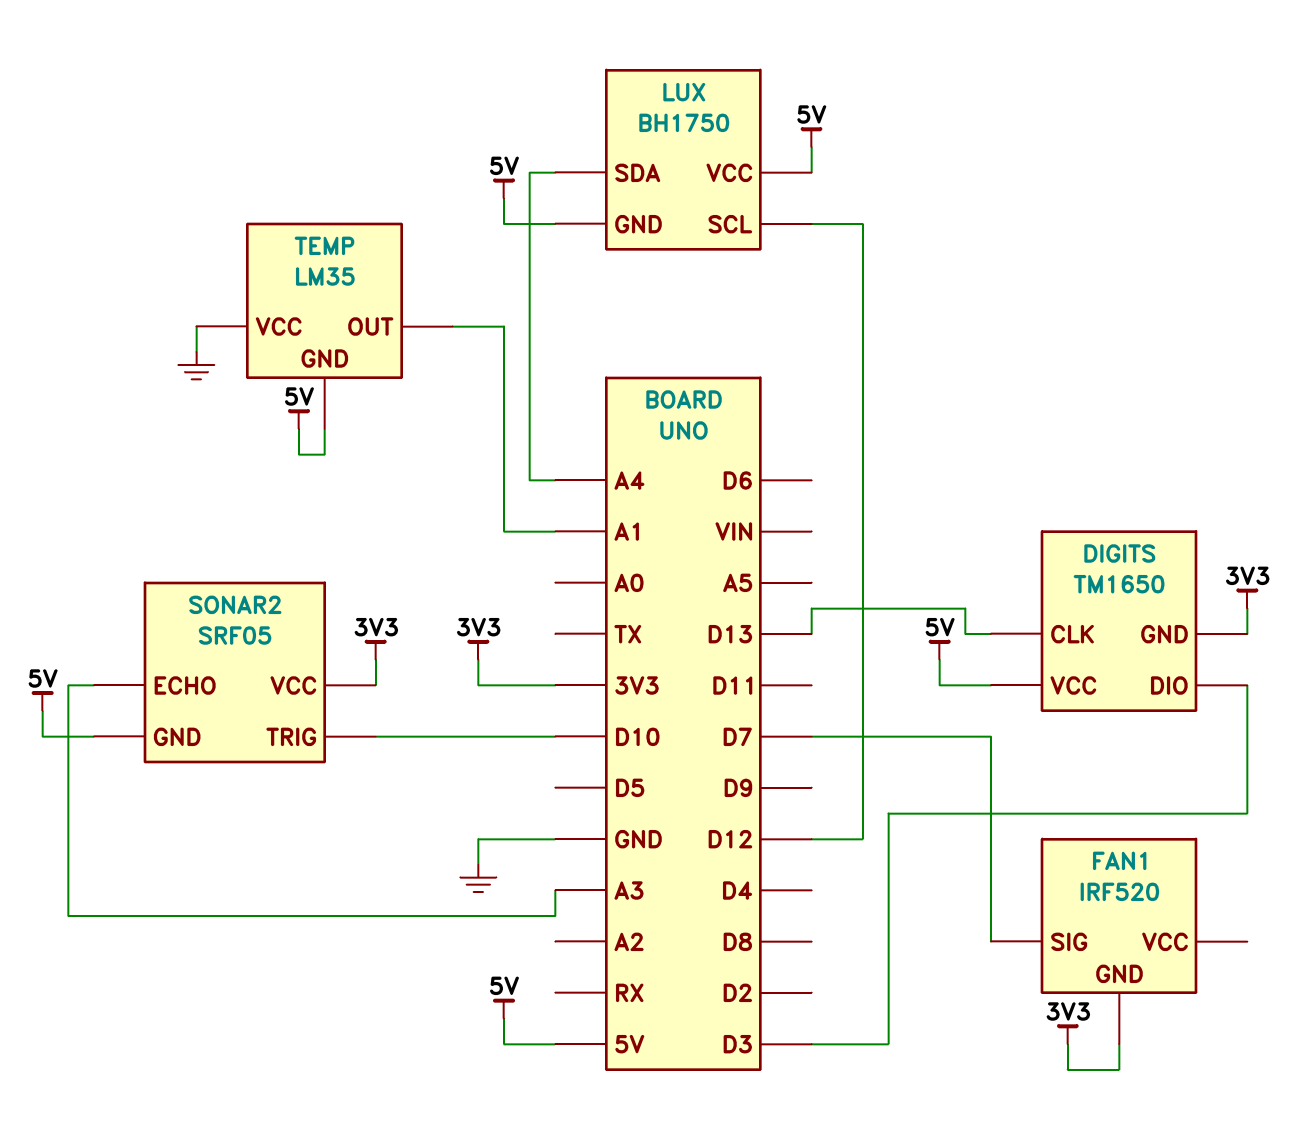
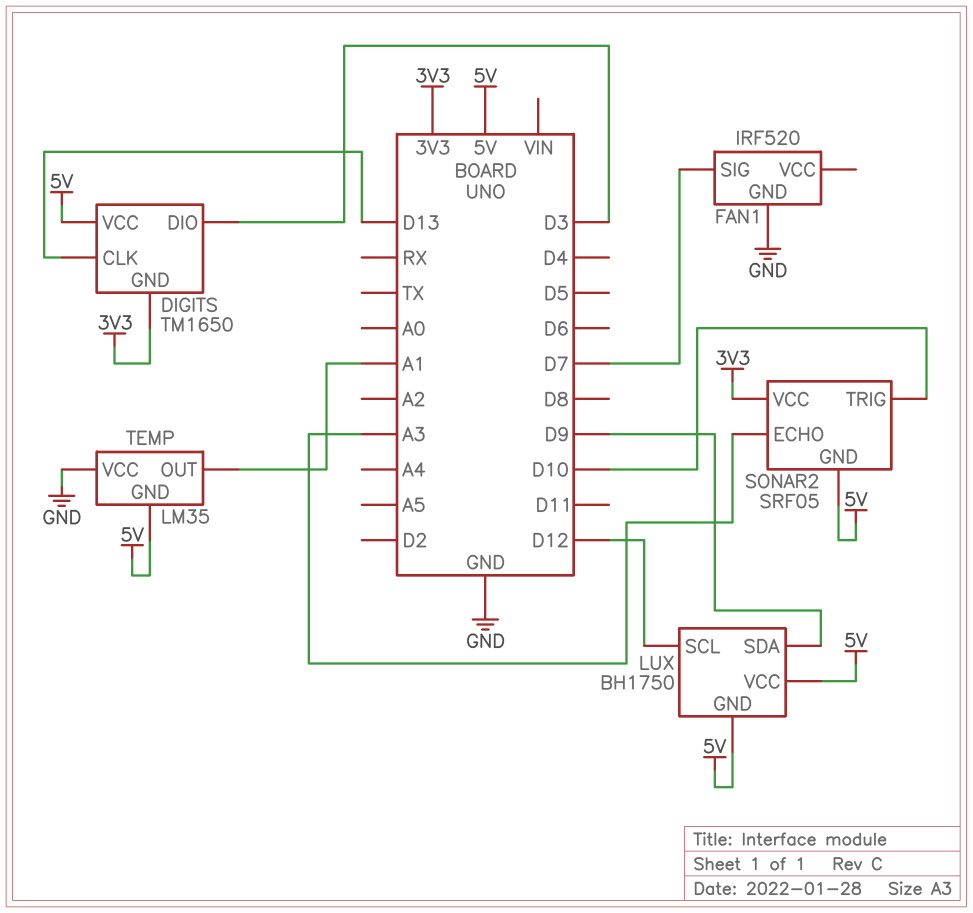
FAN1 pin GND: 3V3 -> GND
LUX pin SDA: A4 -> D9

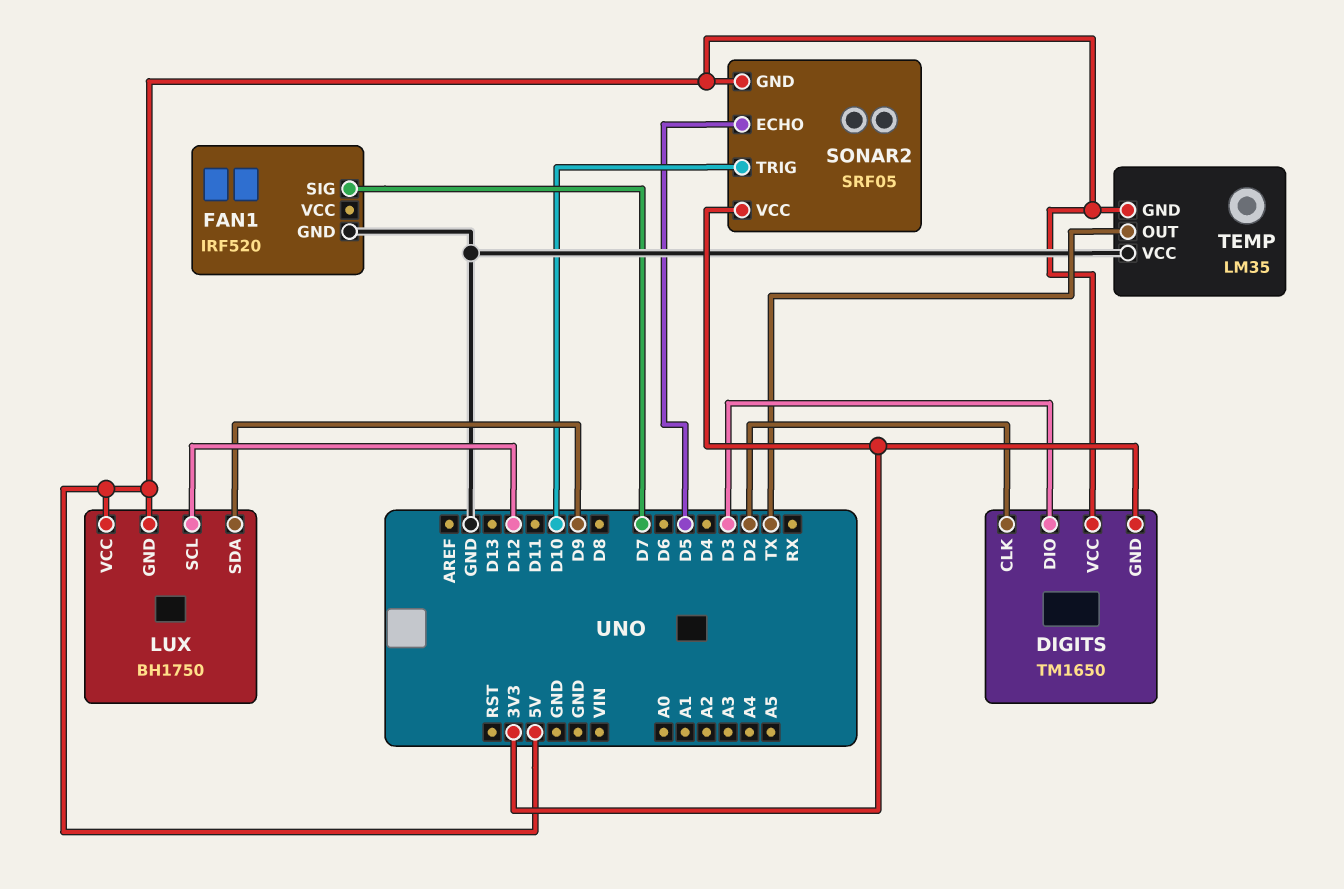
DIGITS pin CLK: D13 -> D2
SONAR2 pin ECHO: A3 -> D5
TEMP pin OUT: A1 -> TX

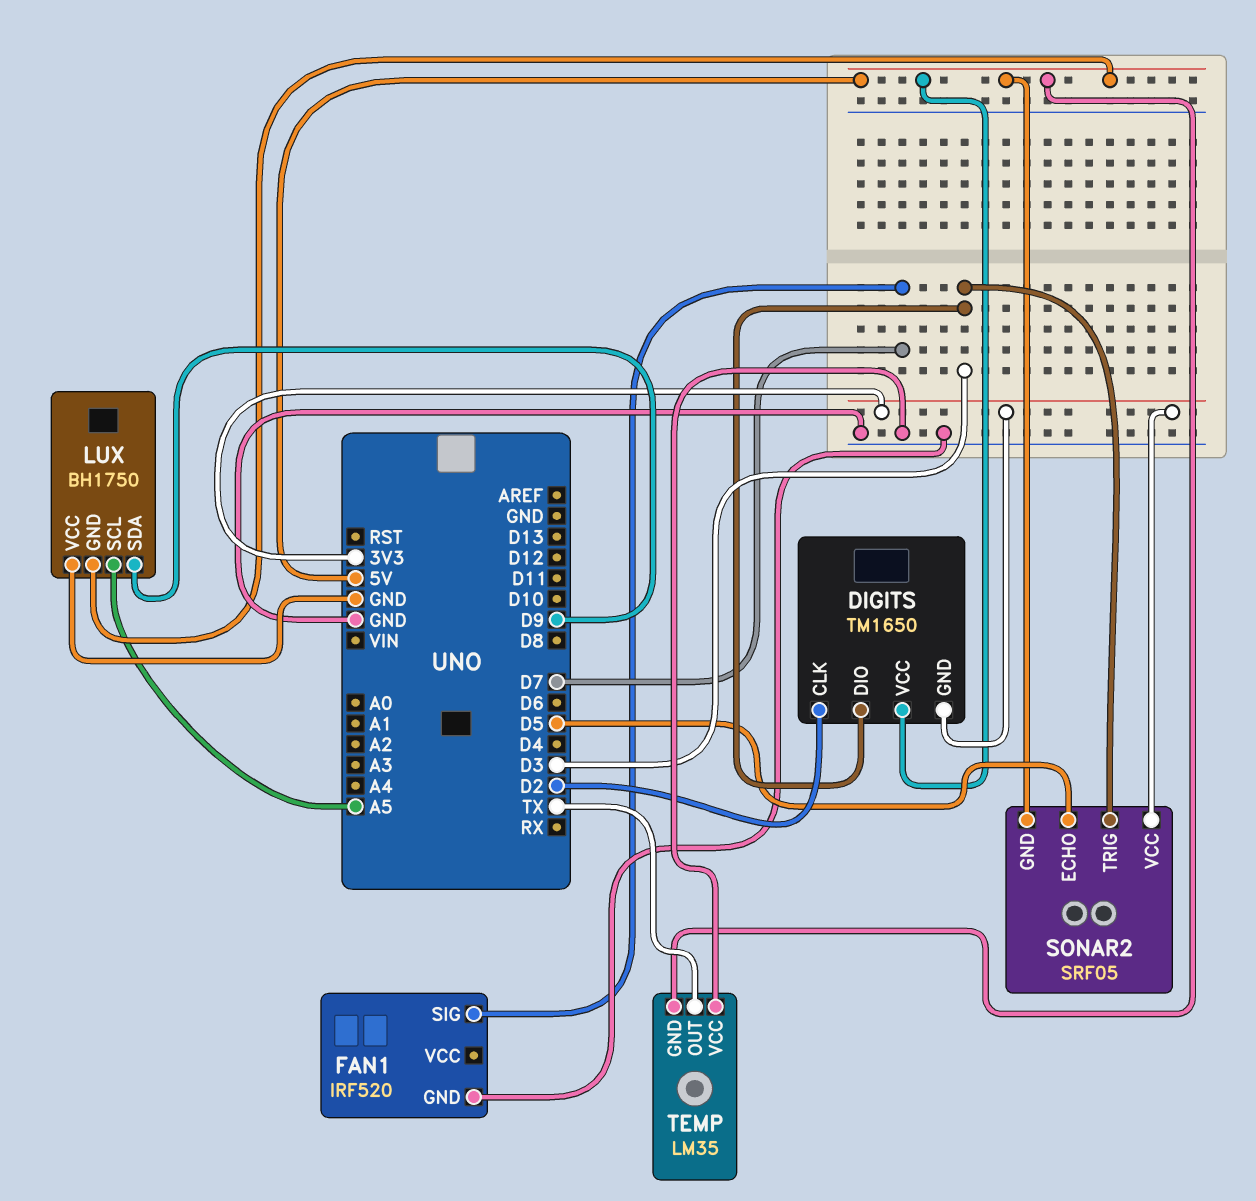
LUX pin SCL: D12 -> A5
LUX pin VCC: 5V -> GND
SONAR2 pin TRIG: D10 -> D3

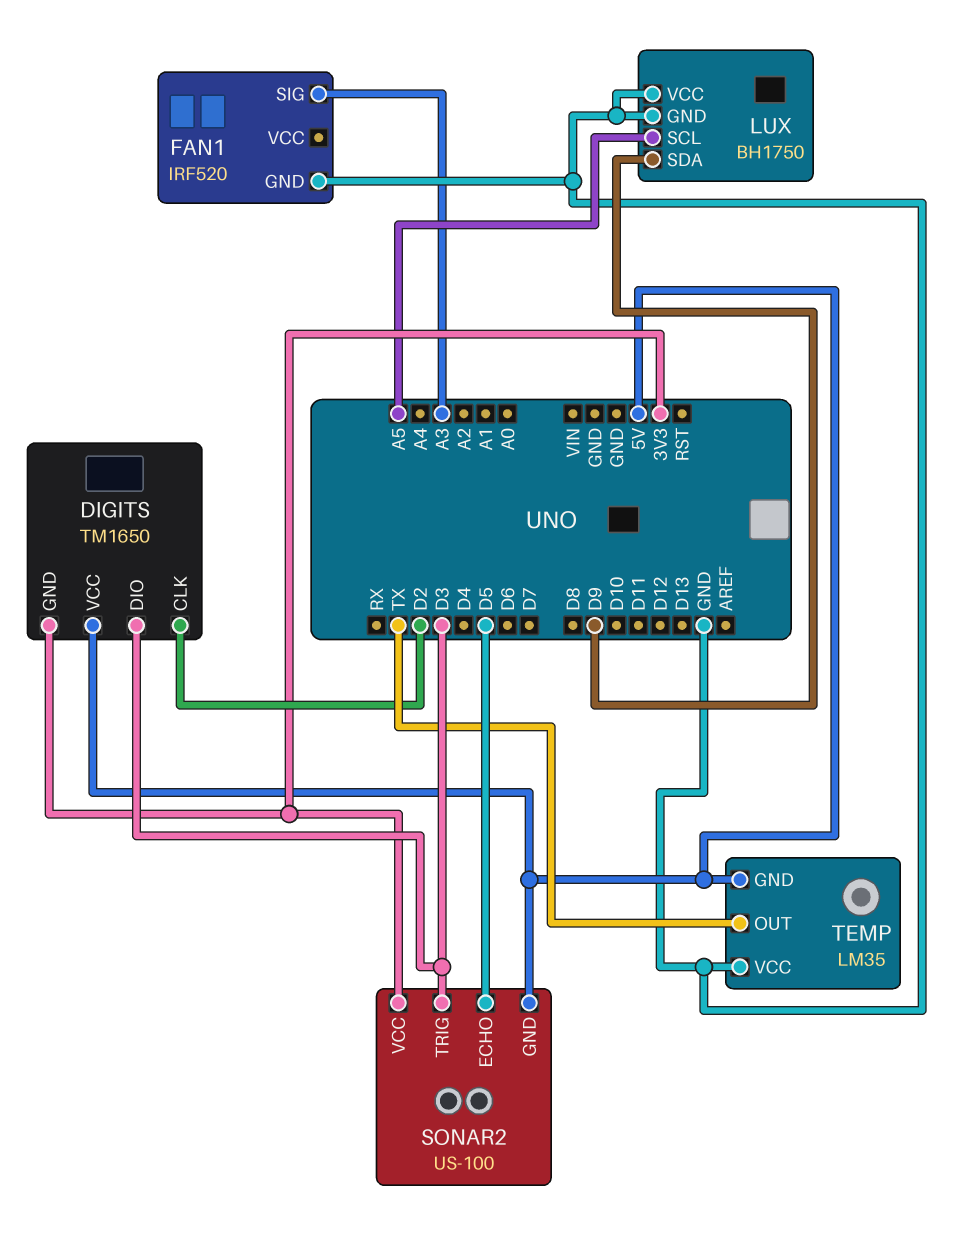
FAN1 pin SIG: D7 -> A3
LUX pin GND: 5V -> GND
SONAR2: SRF05 -> US-100

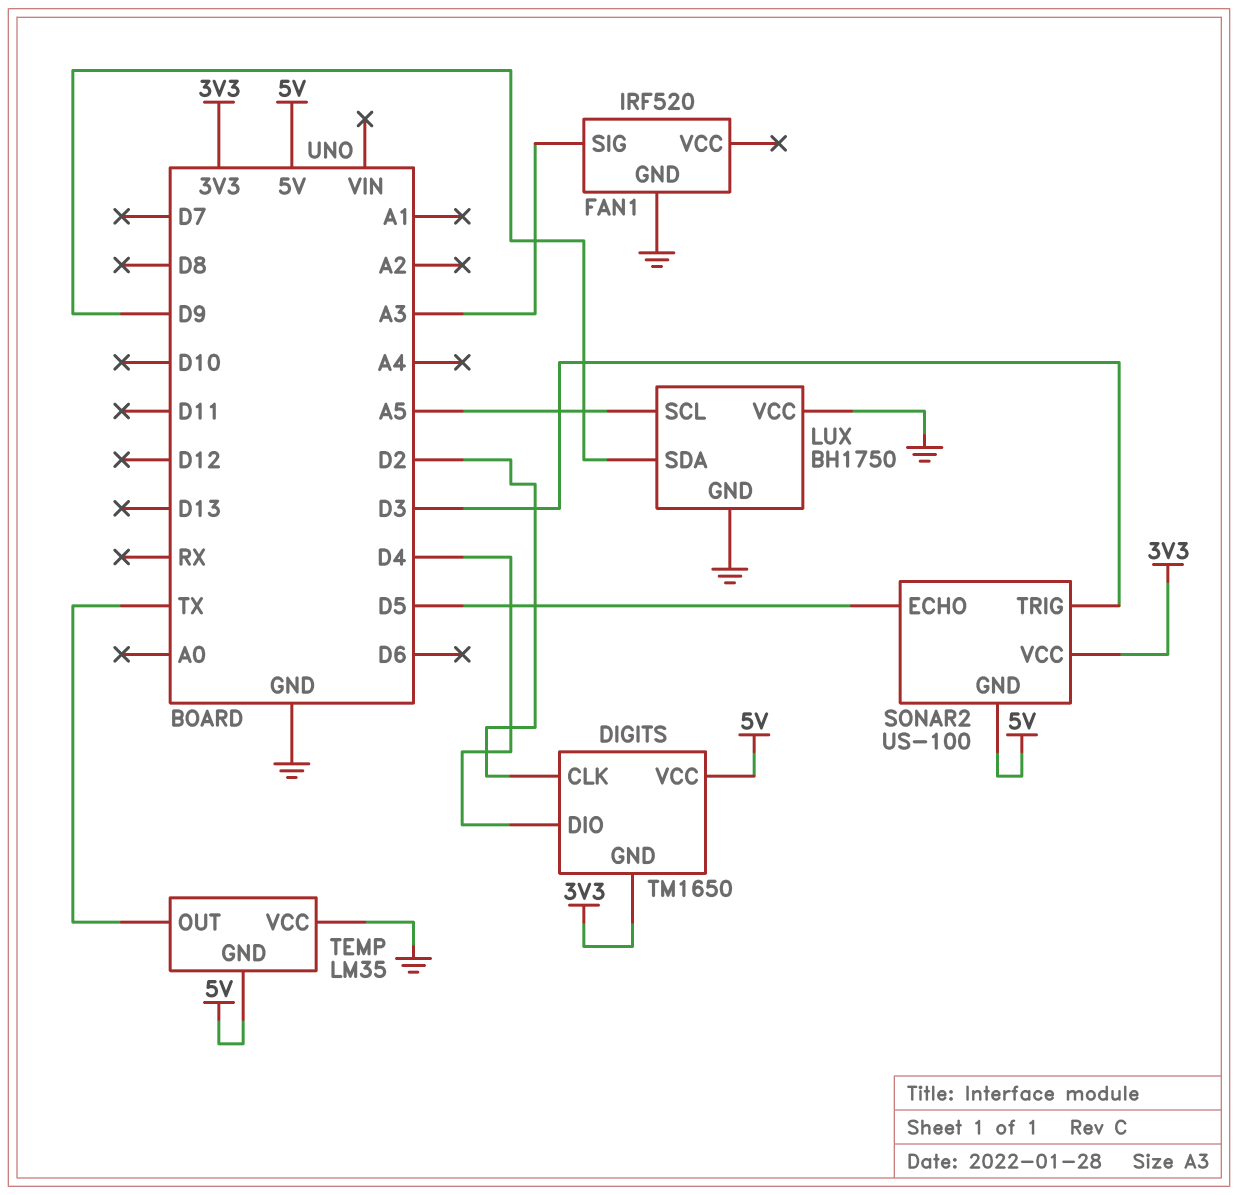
DIGITS pin DIO: D3 -> D4

